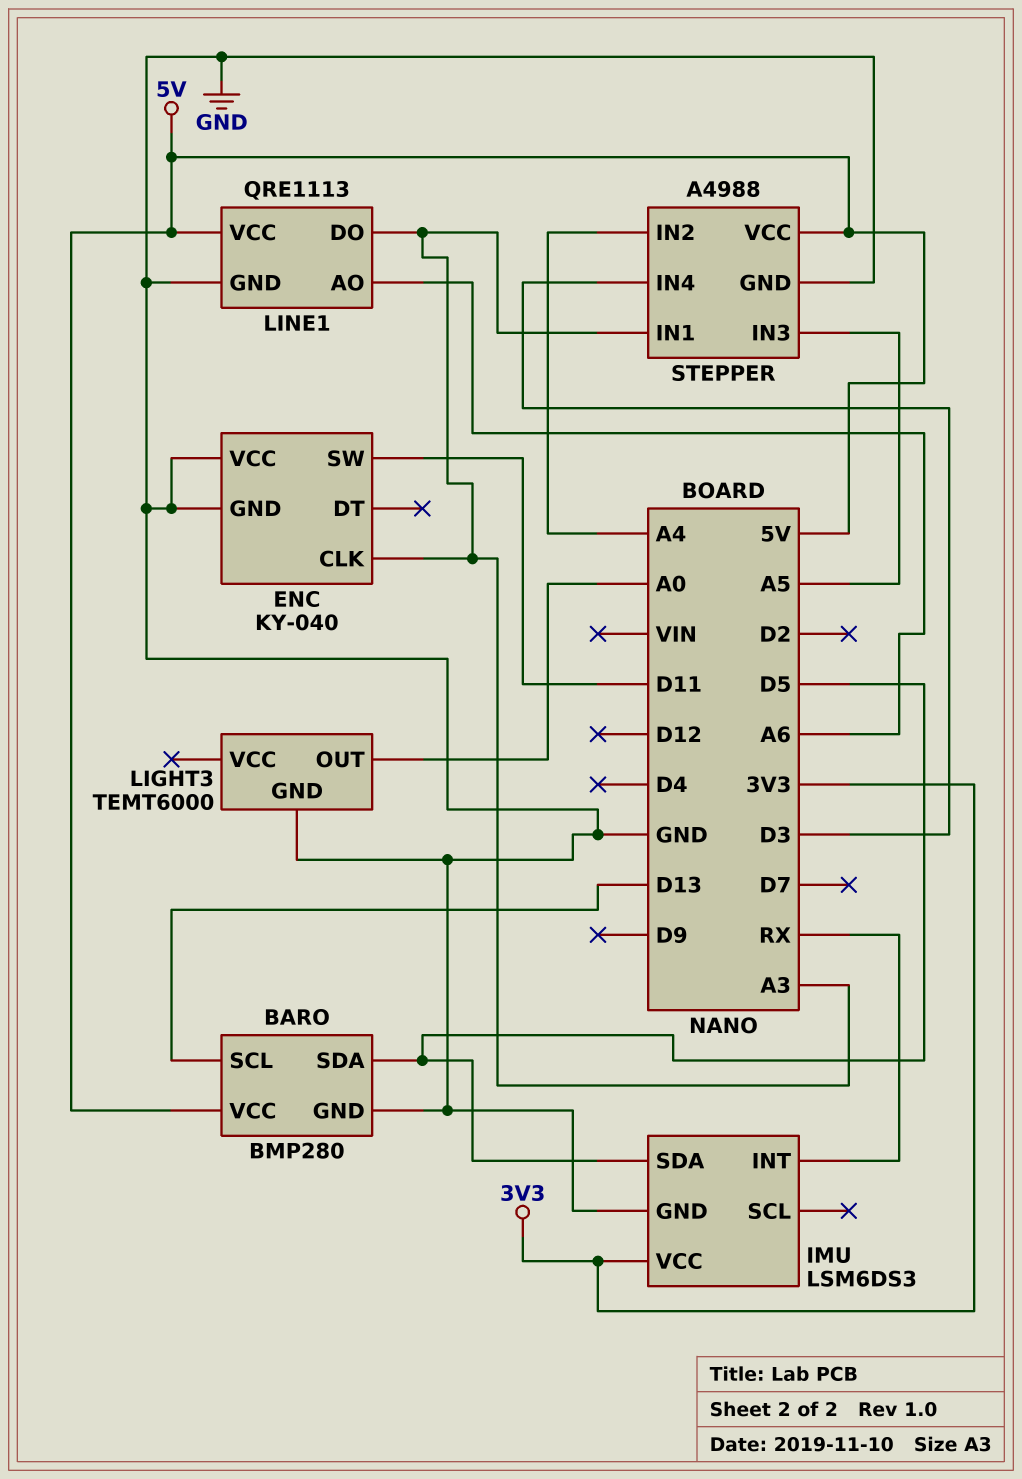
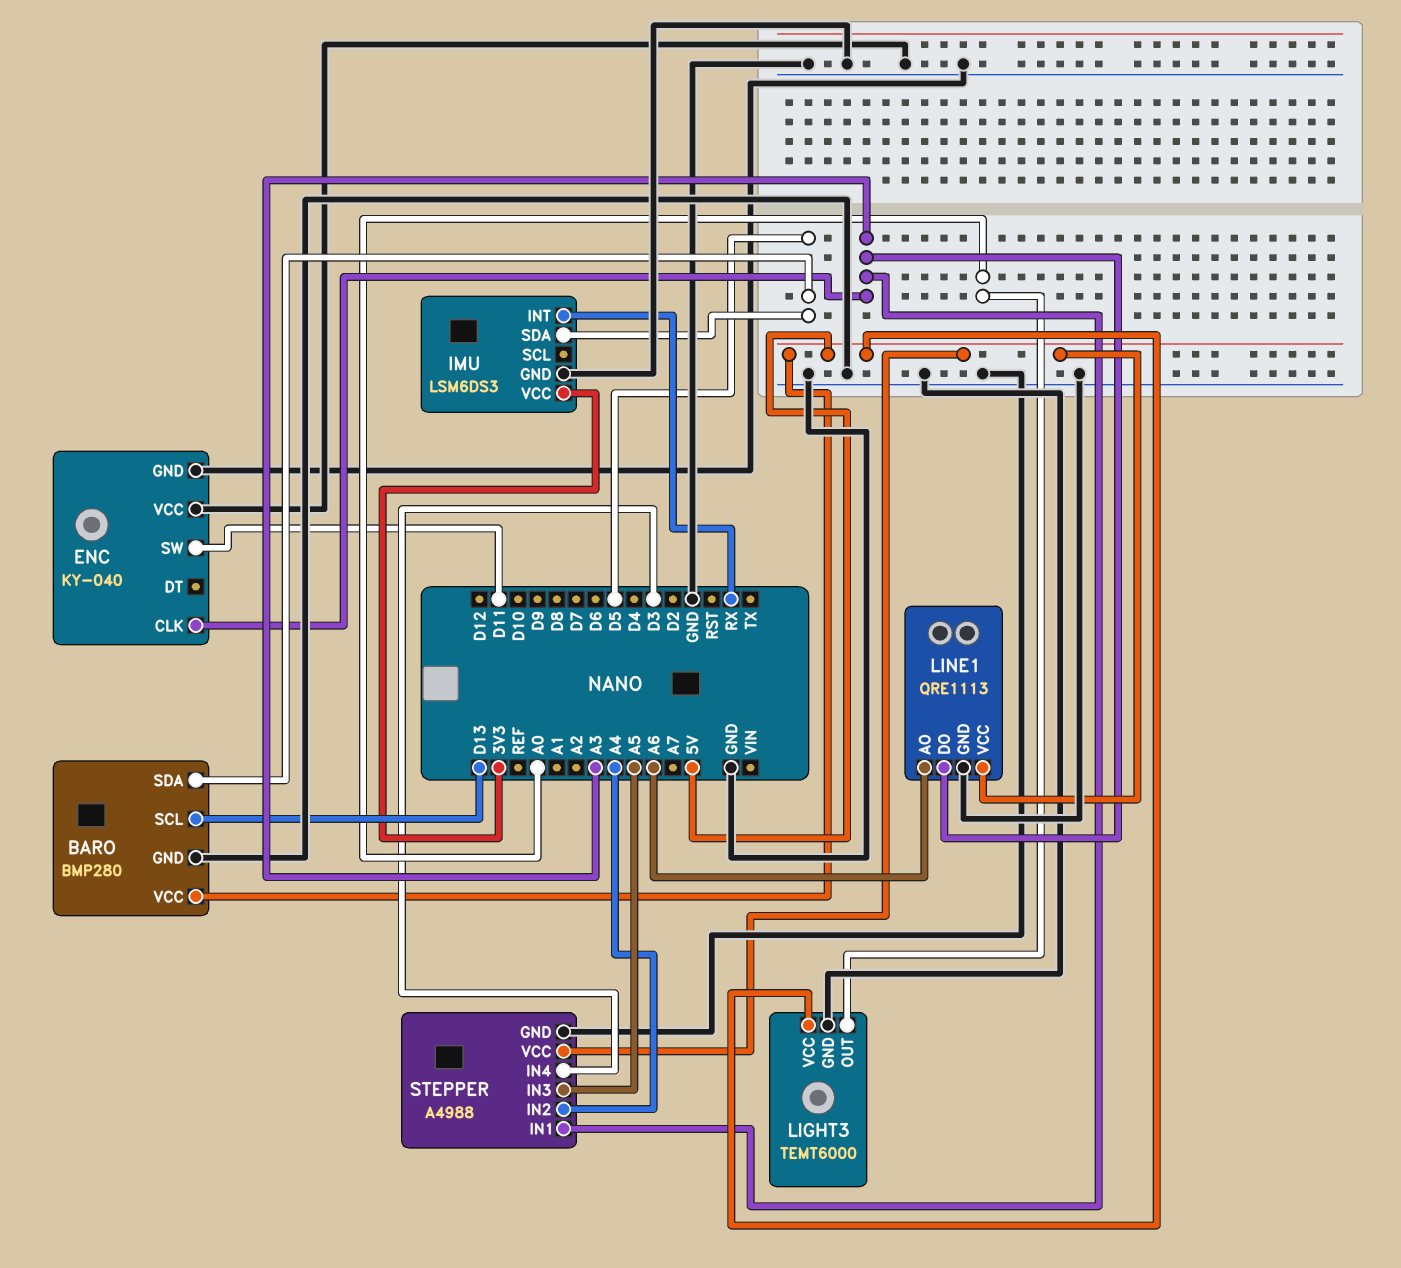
LIGHT3 pin VCC: none -> 5V

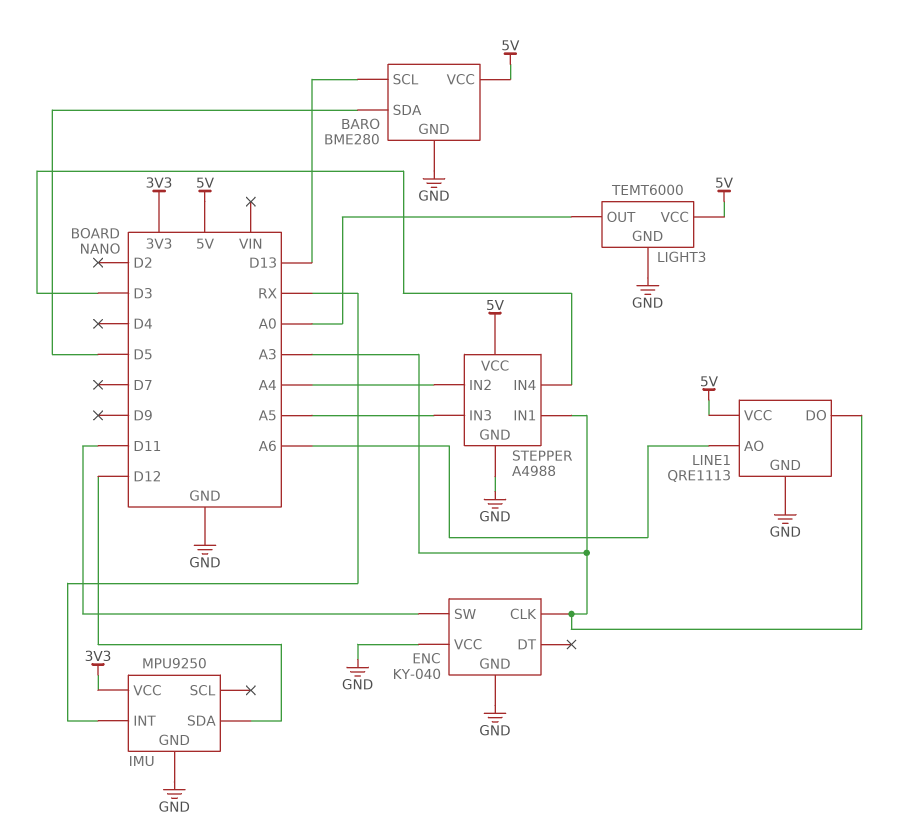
BARO: BMP280 -> BME280
IMU: LSM6DS3 -> MPU9250
IMU pin SDA: D5 -> D12

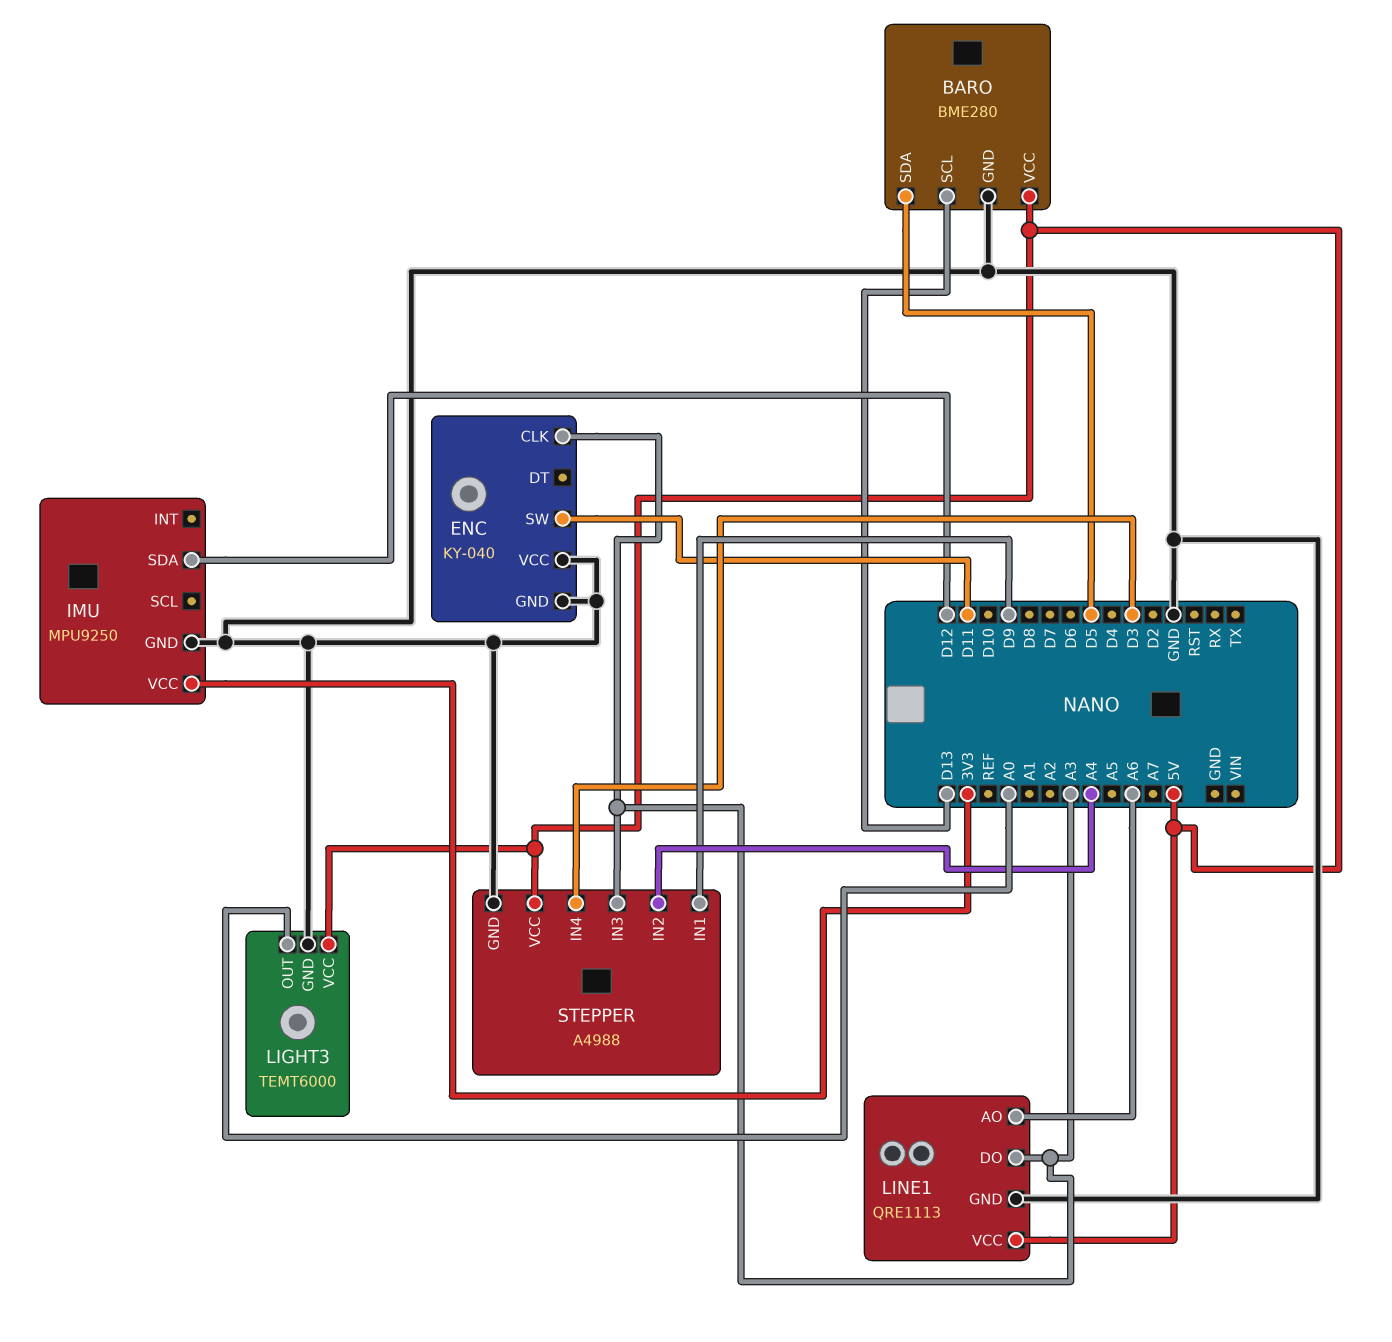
IMU pin INT: RX -> none
STEPPER pin IN1: A3 -> D9
STEPPER pin IN3: A5 -> A3

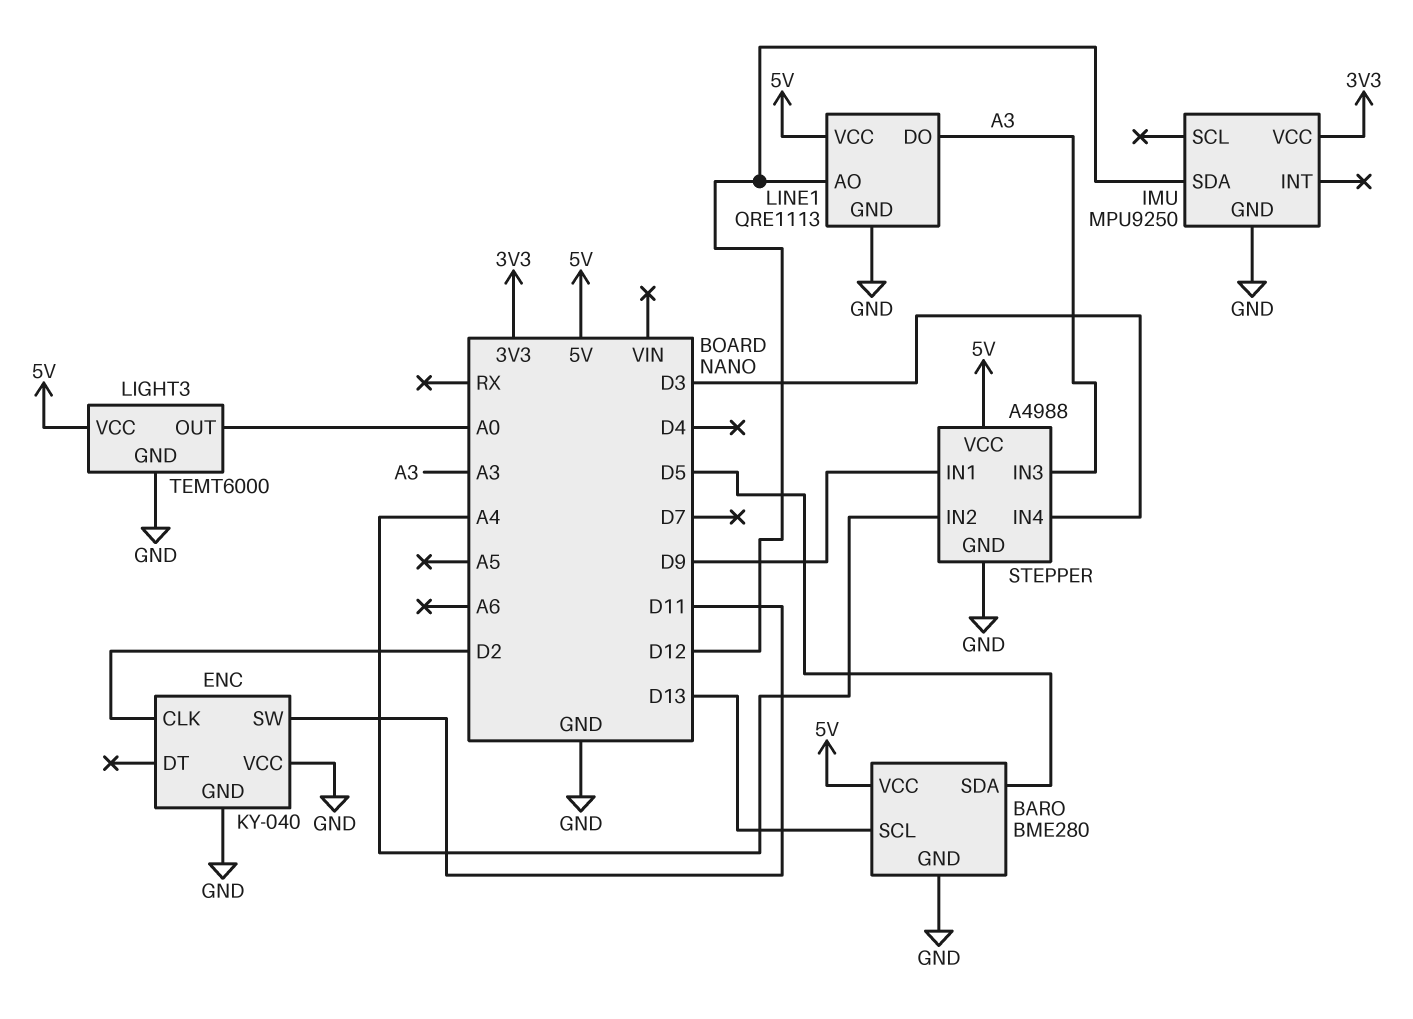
ENC pin CLK: A3 -> D2
LINE1 pin AO: A6 -> D12

